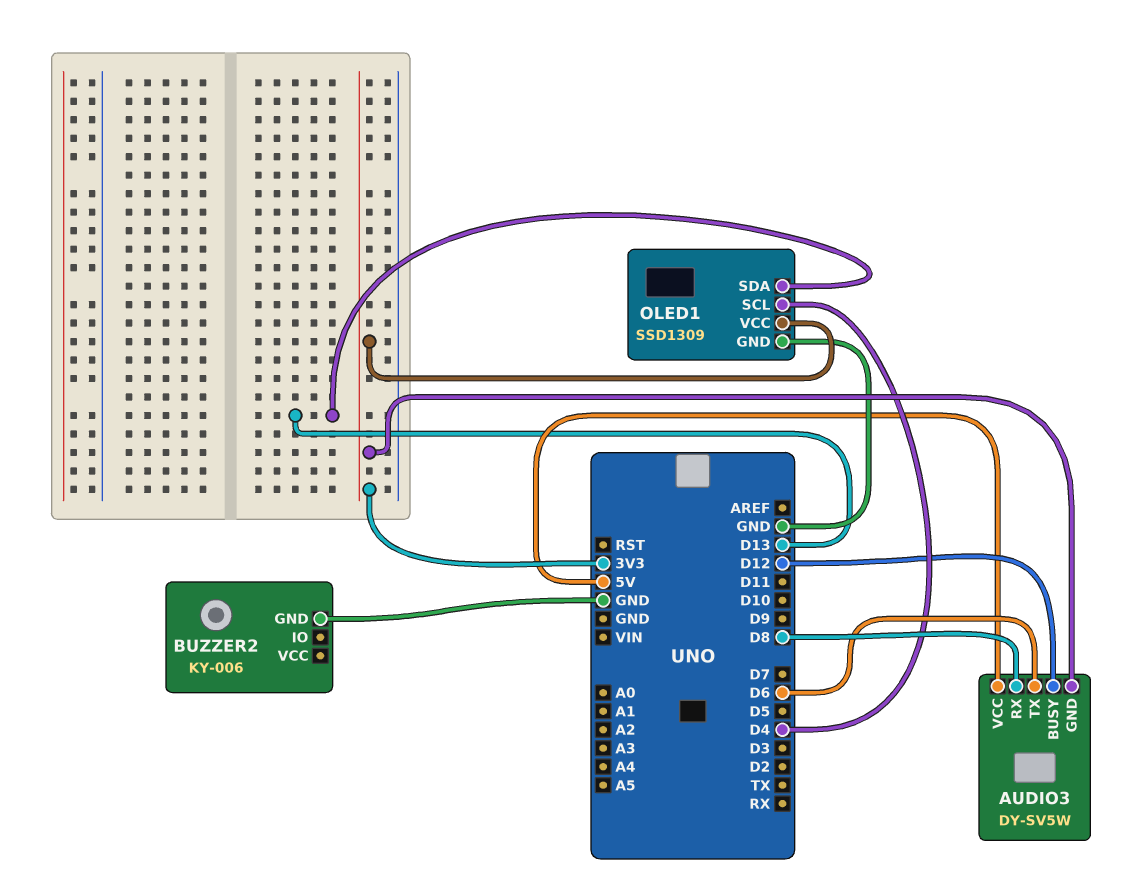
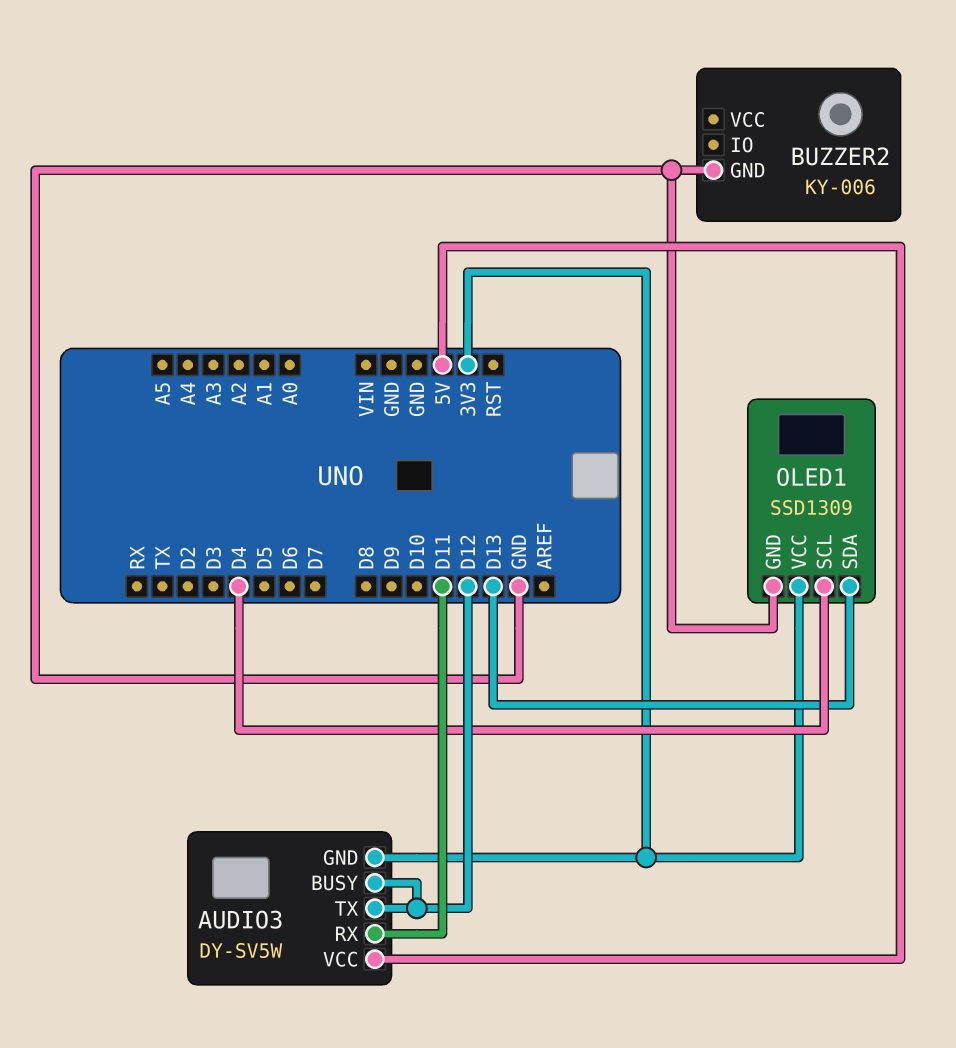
AUDIO3 pin RX: D8 -> D11
AUDIO3 pin TX: D6 -> D12

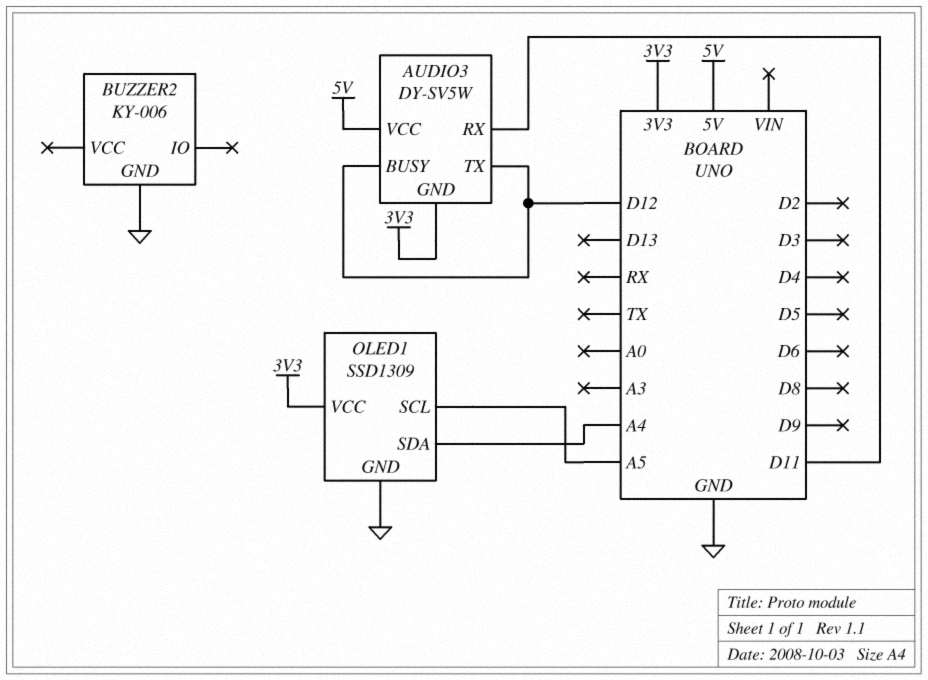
OLED1 pin SCL: D4 -> A5
OLED1 pin SDA: D13 -> A4

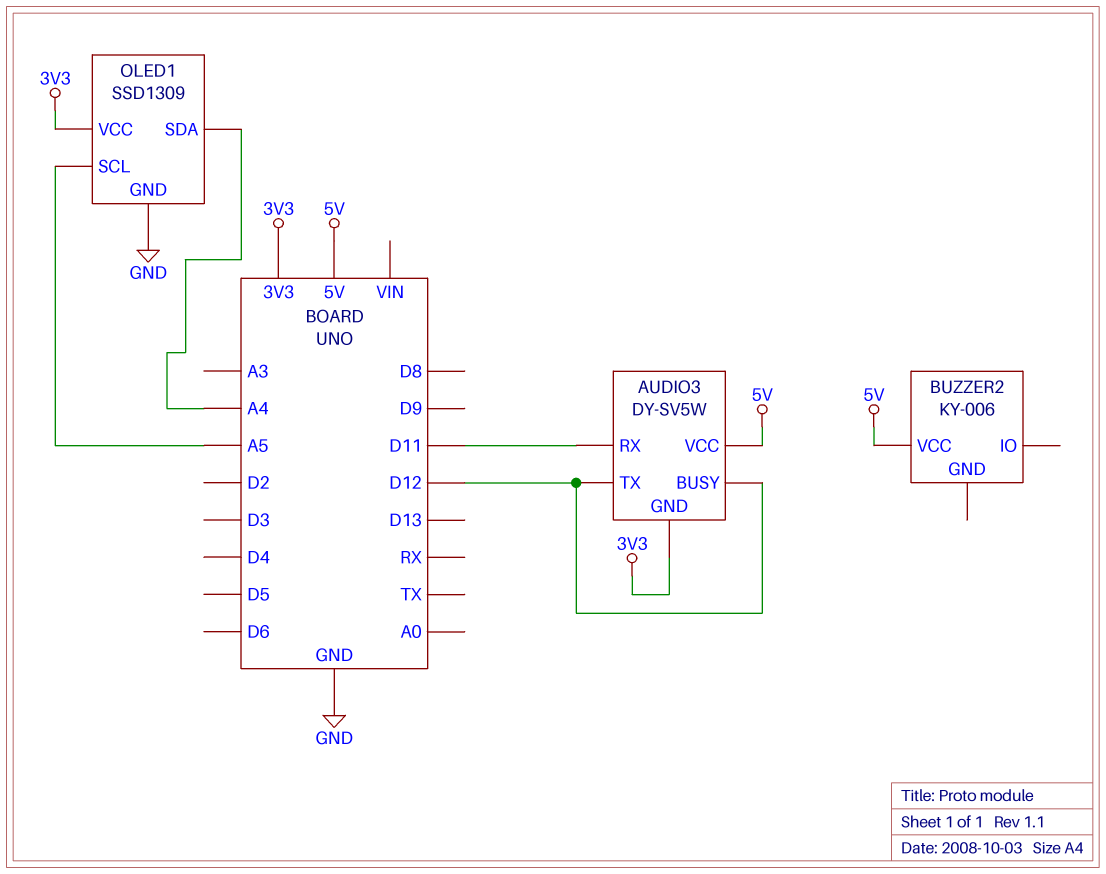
BUZZER2 pin GND: GND -> none
BUZZER2 pin VCC: none -> 5V

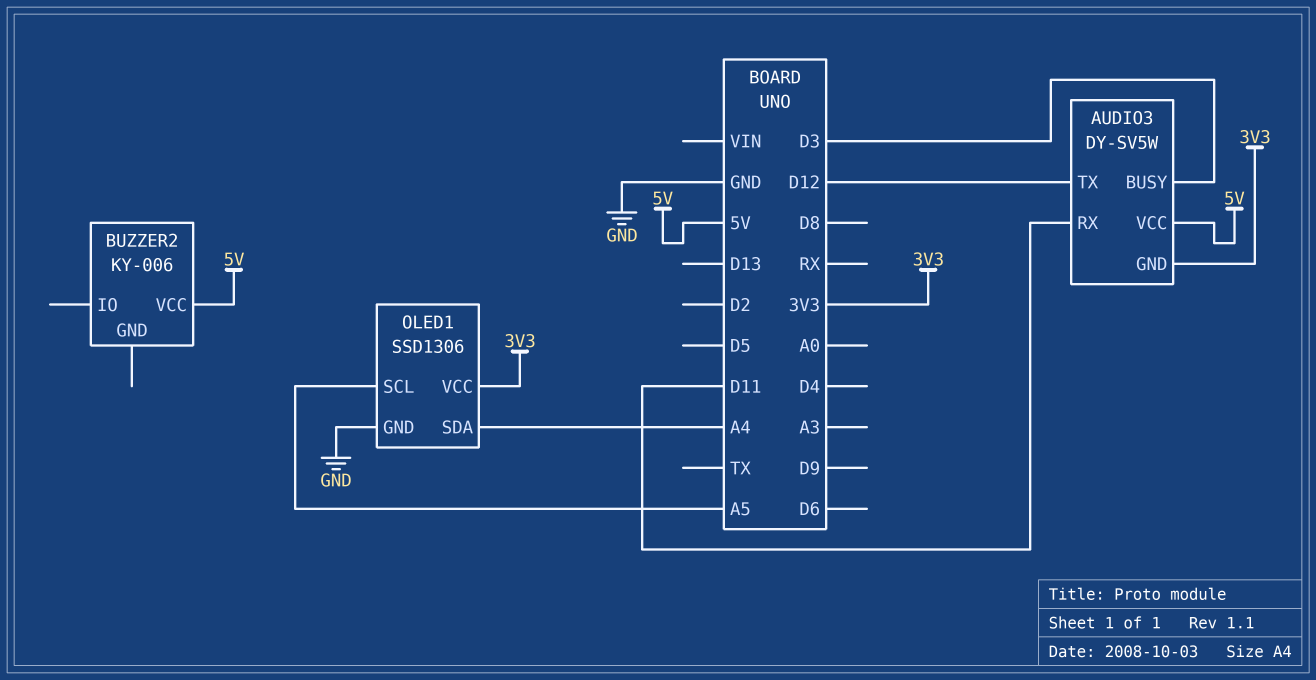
AUDIO3 pin BUSY: D12 -> D3
OLED1: SSD1309 -> SSD1306

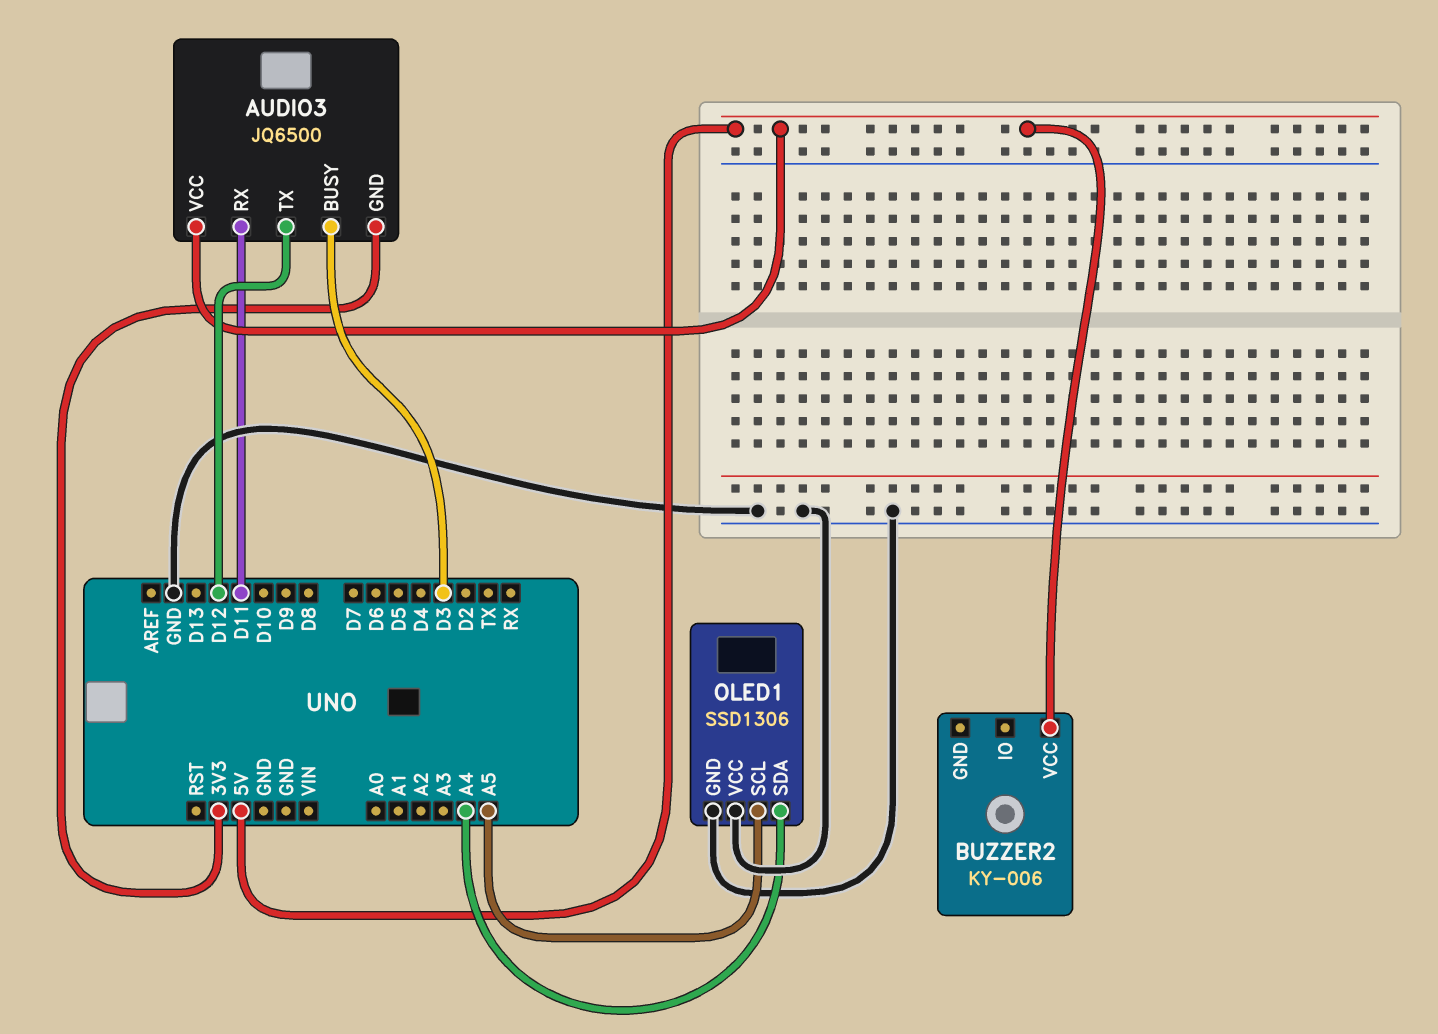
AUDIO3: DY-SV5W -> JQ6500
OLED1 pin VCC: 3V3 -> GND

